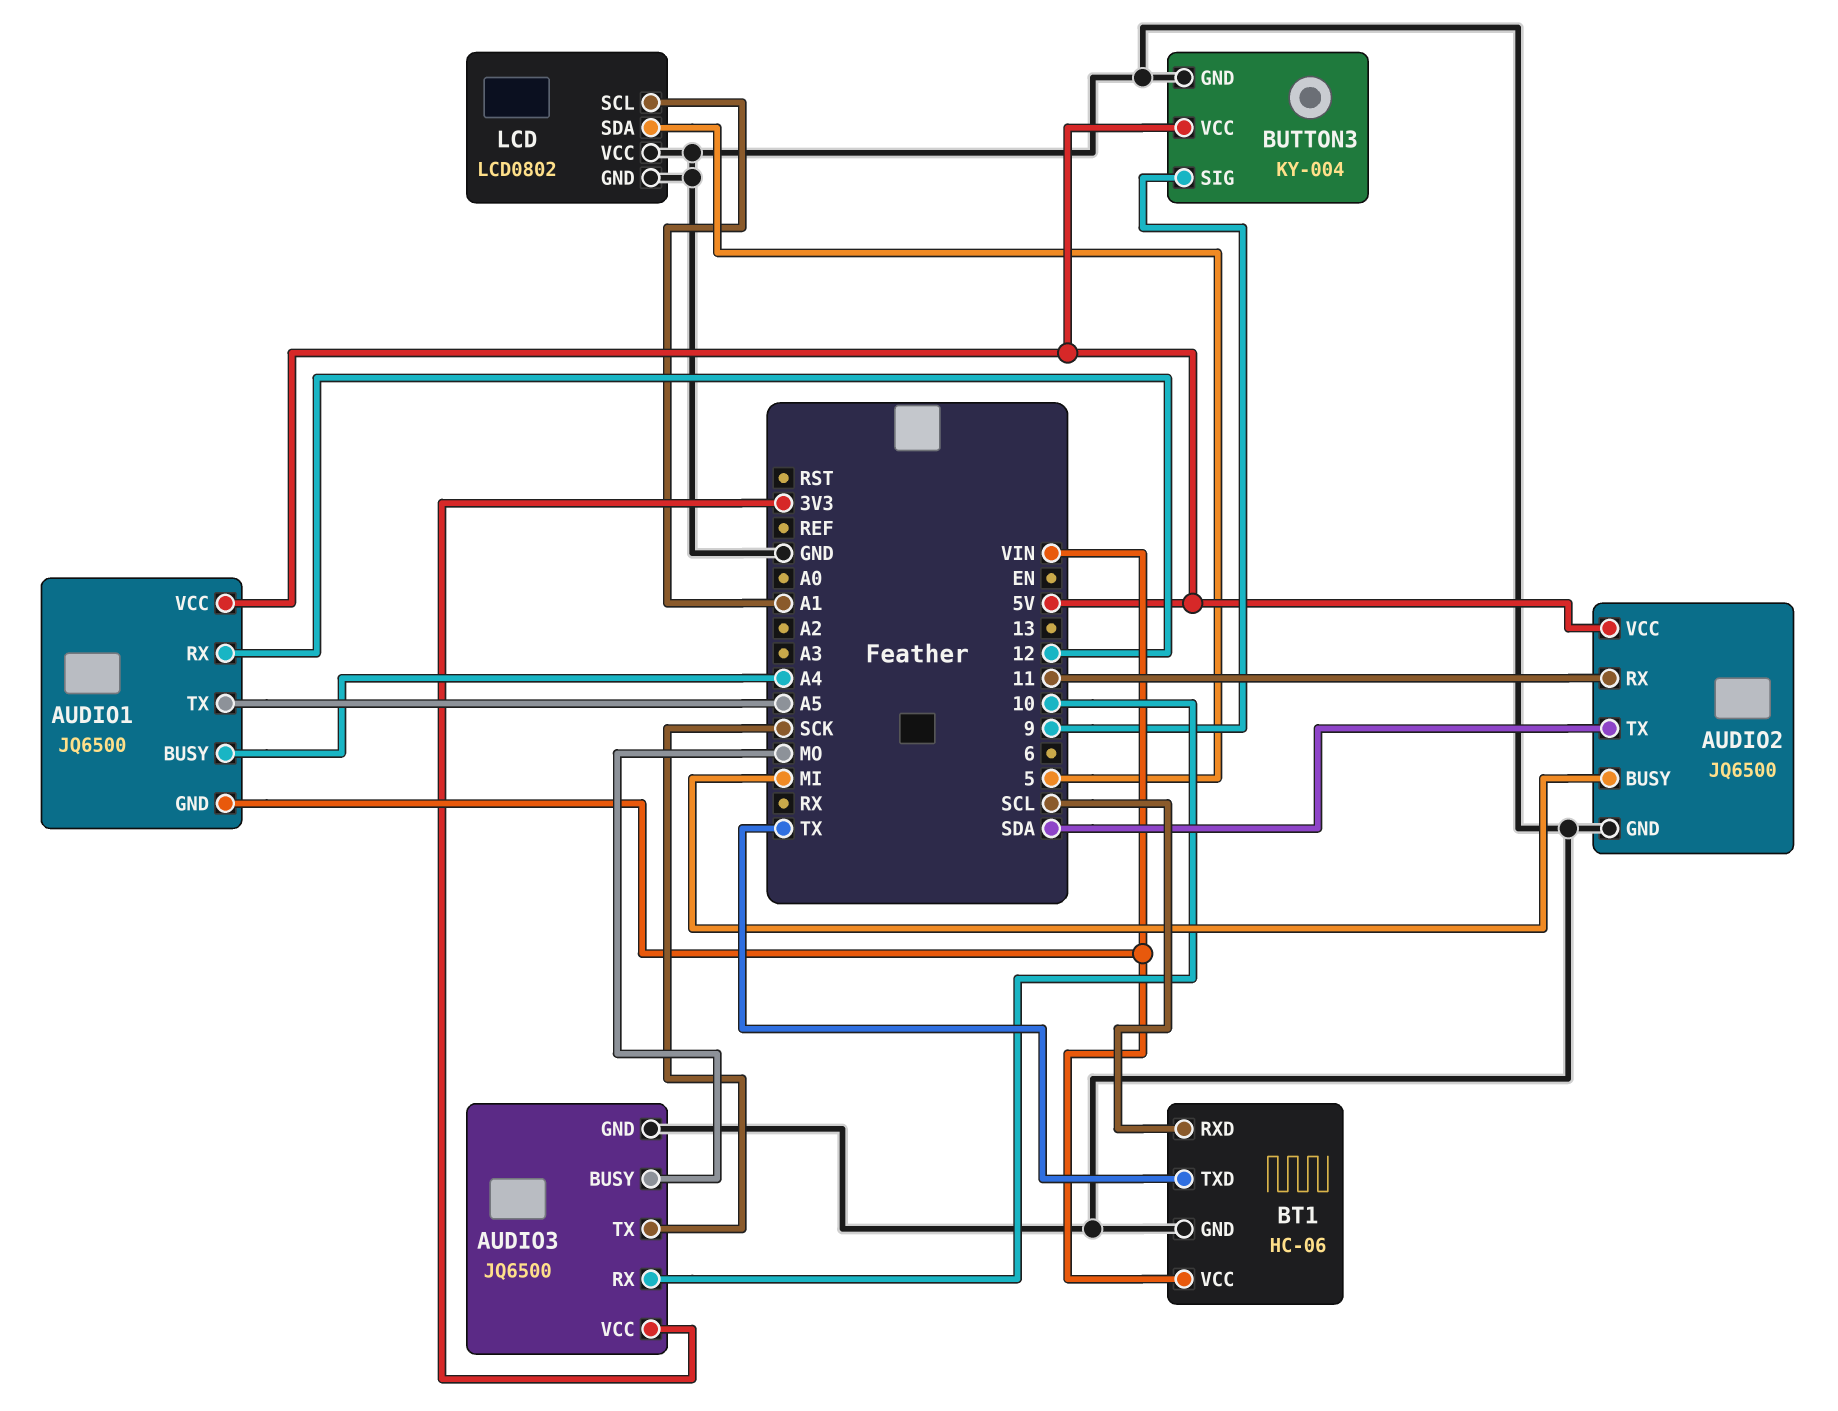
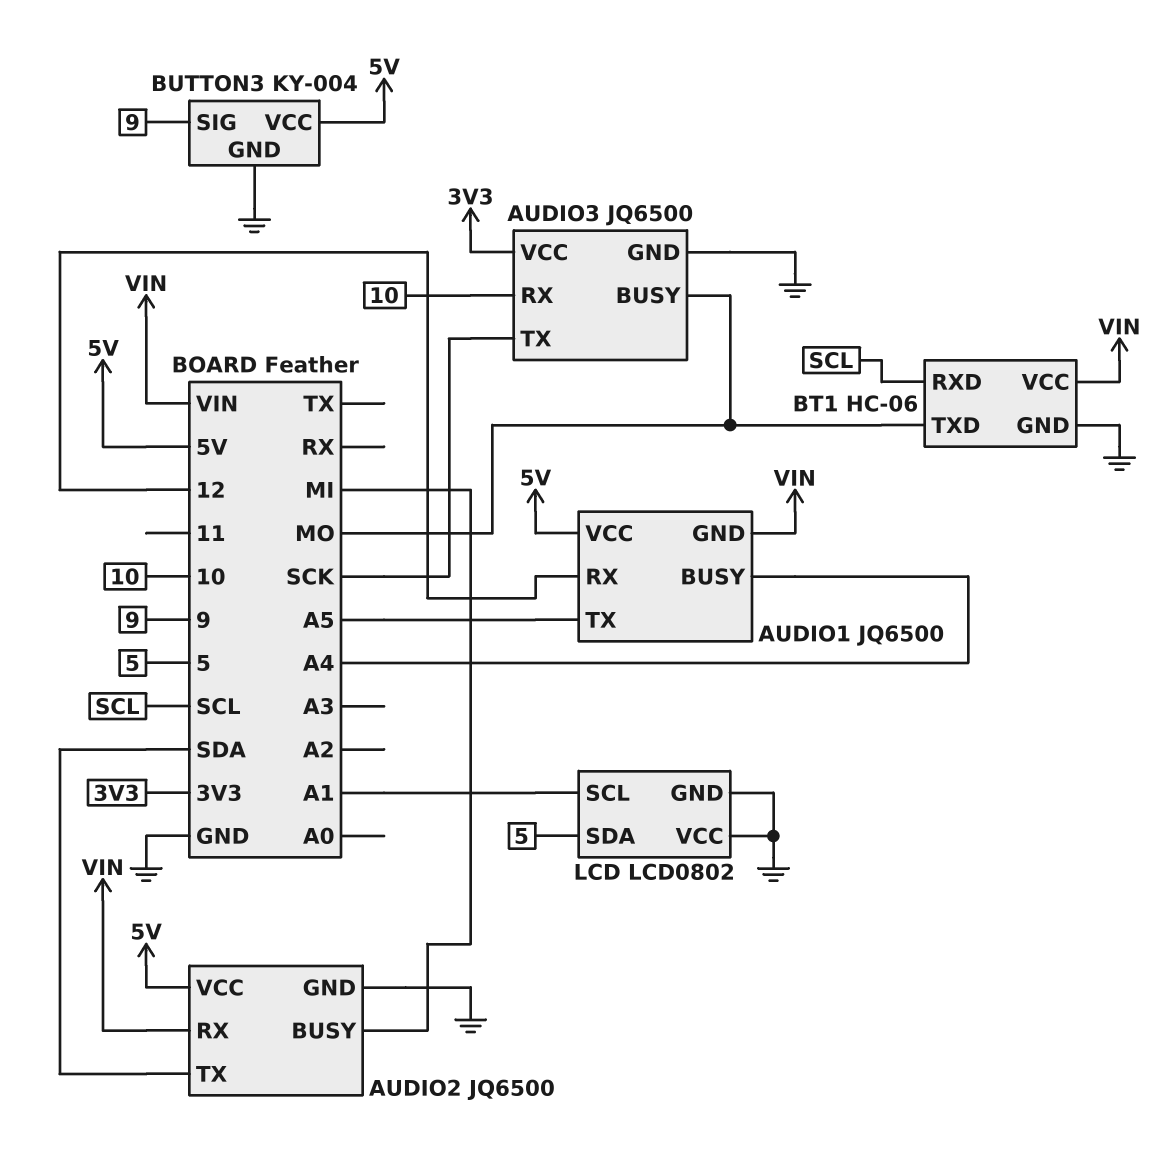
AUDIO2 pin RX: 11 -> VIN
BT1 pin TXD: TX -> MO

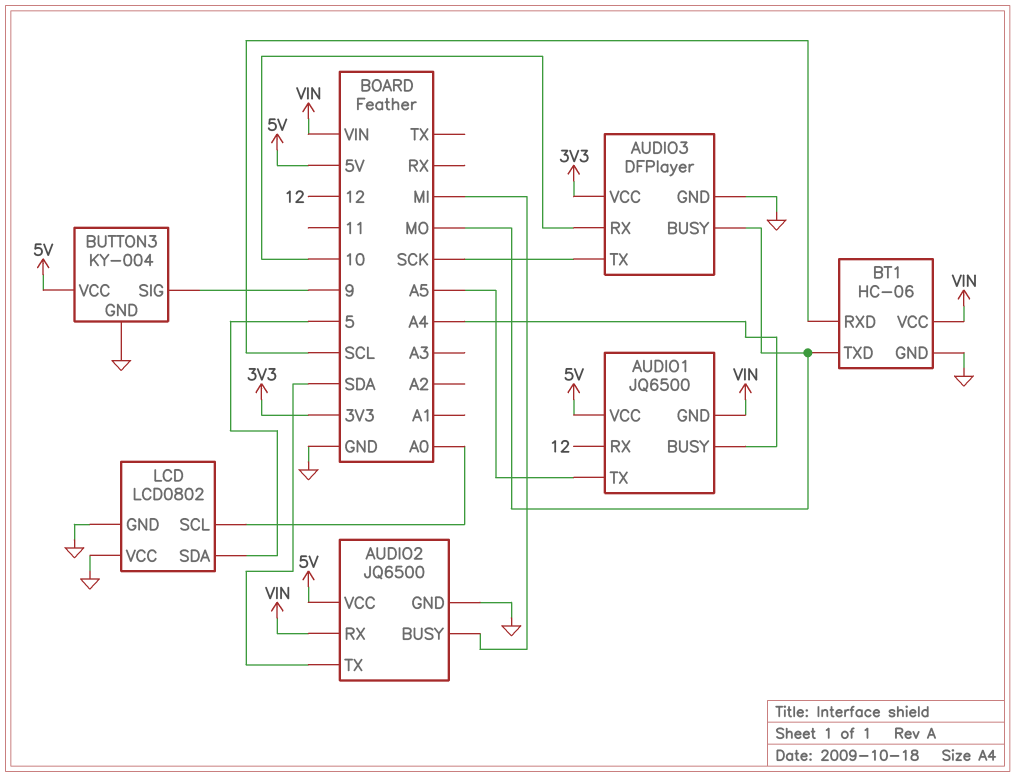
AUDIO3: JQ6500 -> DFPlayer
LCD pin SCL: A1 -> A0

